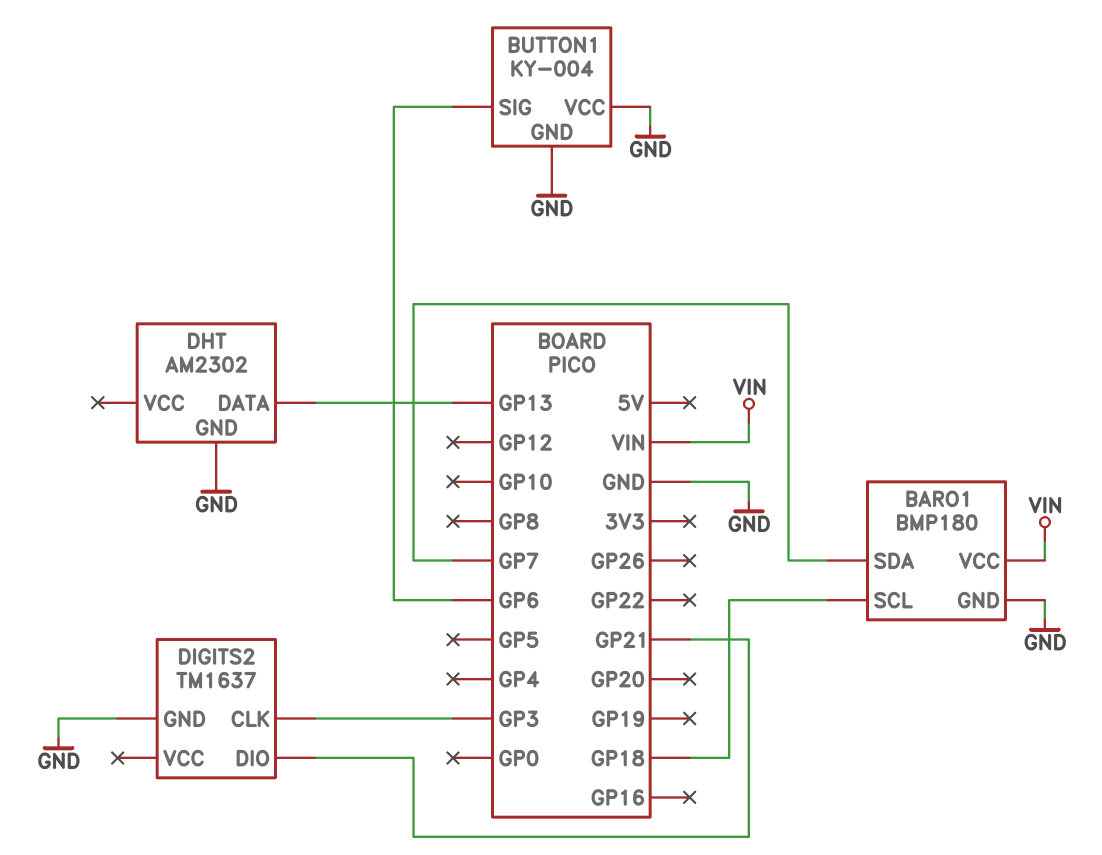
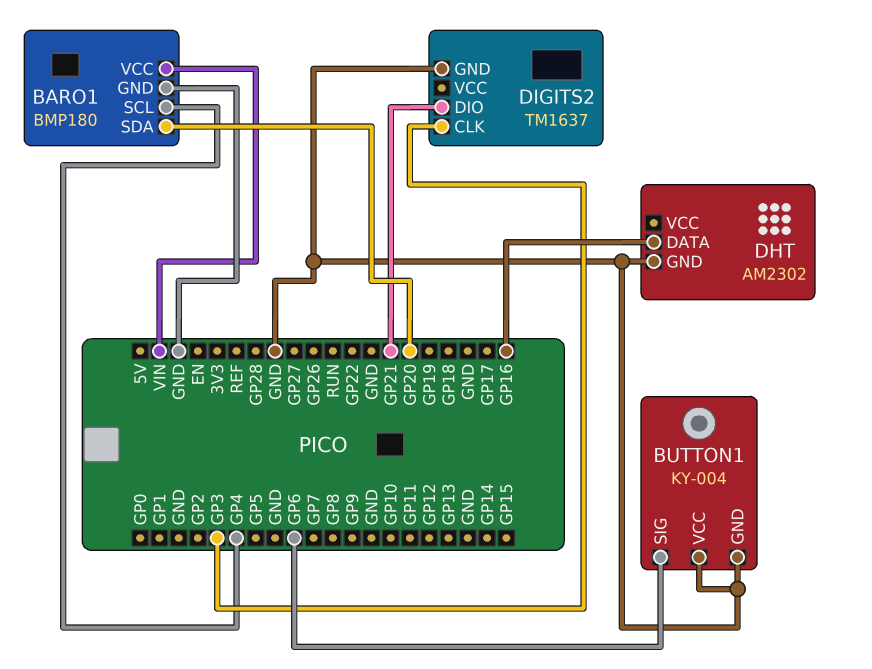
BARO1 pin SCL: GP18 -> GP4
BARO1 pin SDA: GP7 -> GP20
DHT pin DATA: GP13 -> GP16

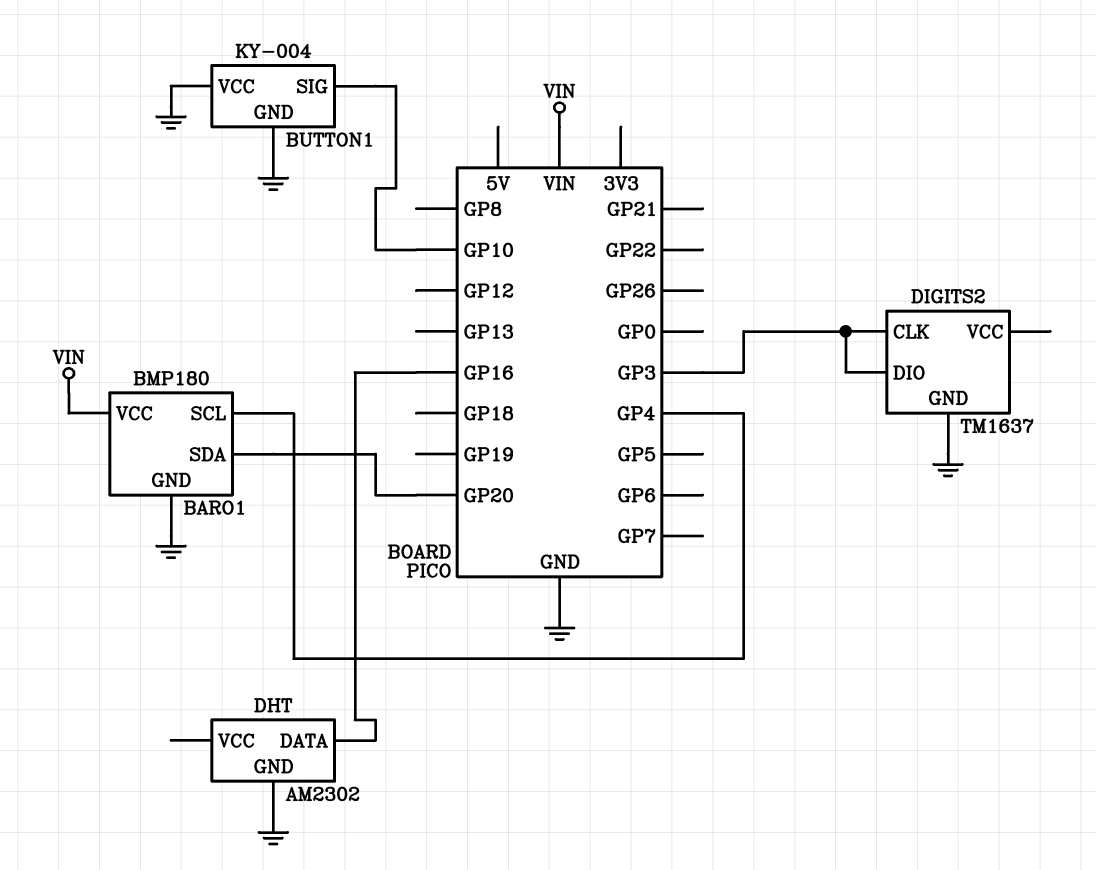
BUTTON1 pin SIG: GP6 -> GP10
DIGITS2 pin DIO: GP21 -> GP3

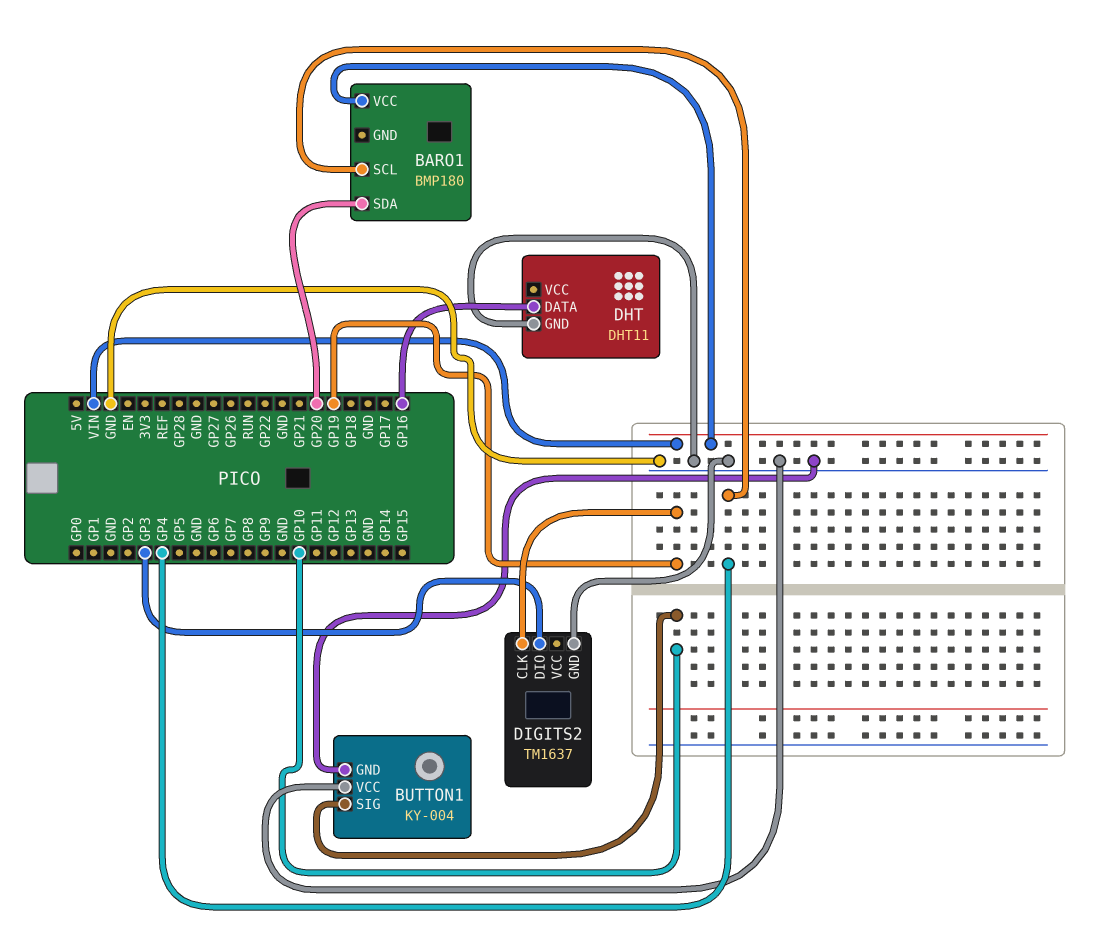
BARO1 pin GND: GND -> none
DHT: AM2302 -> DHT11
DIGITS2 pin CLK: GP3 -> GP19

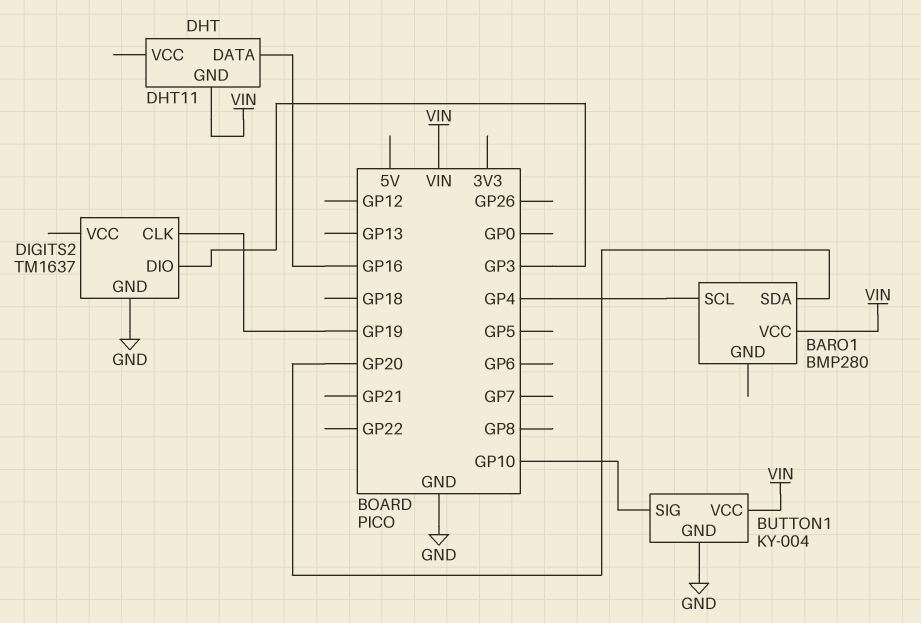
BARO1: BMP180 -> BMP280
BUTTON1 pin VCC: GND -> VIN
DHT pin GND: GND -> VIN

